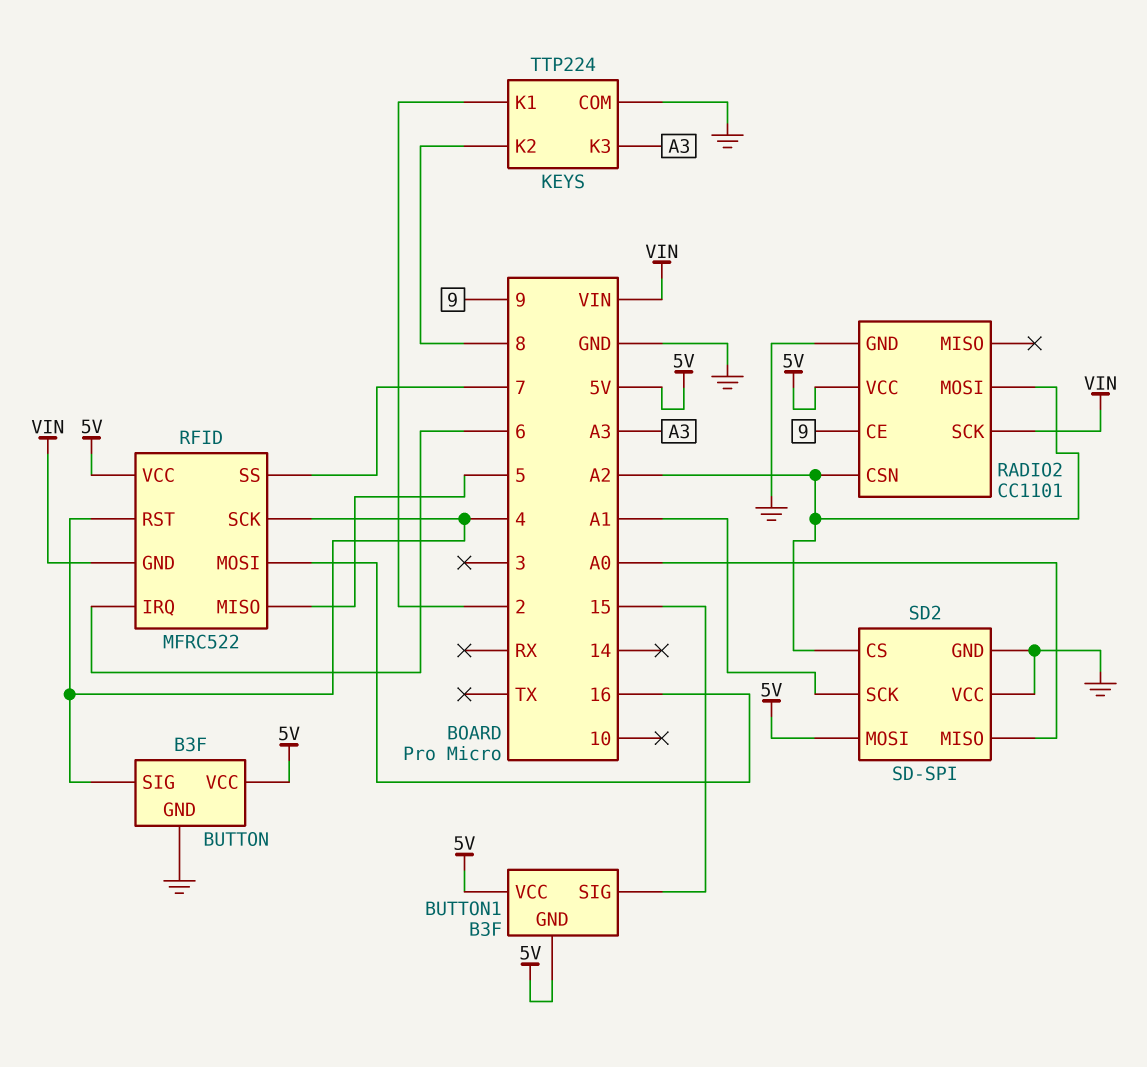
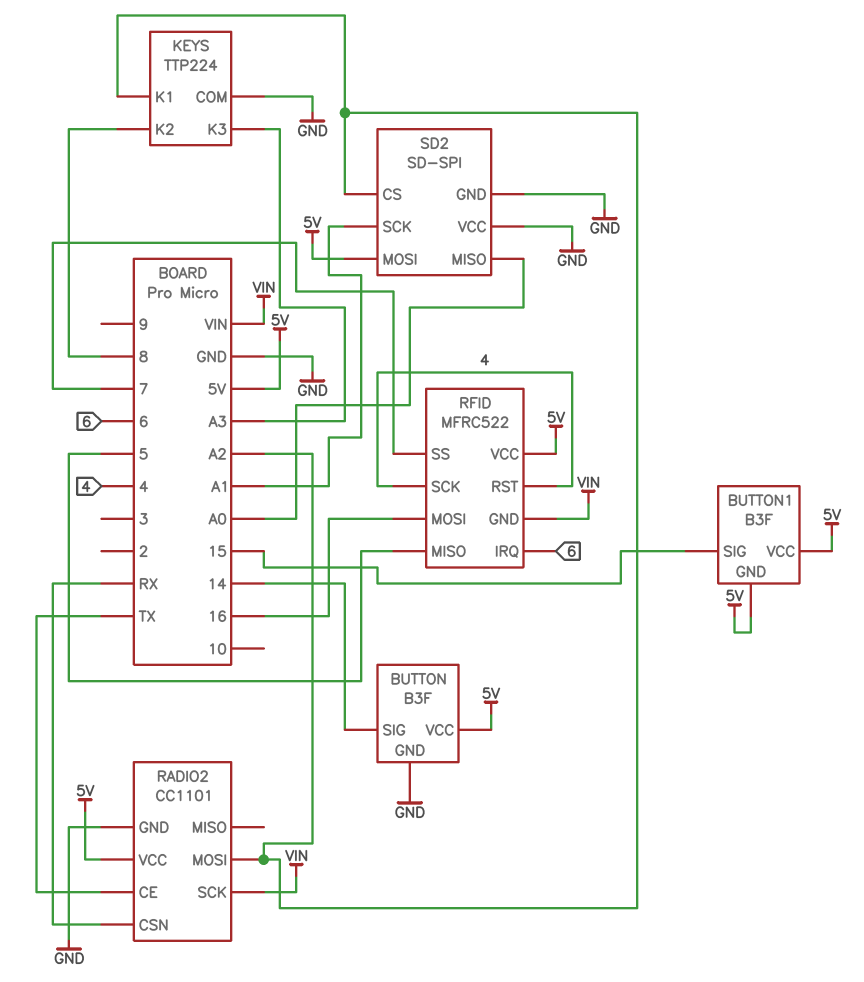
BUTTON pin SIG: 4 -> 14
KEYS pin K1: 2 -> A2
RADIO2 pin CE: 9 -> TX
RADIO2 pin CSN: A2 -> RX

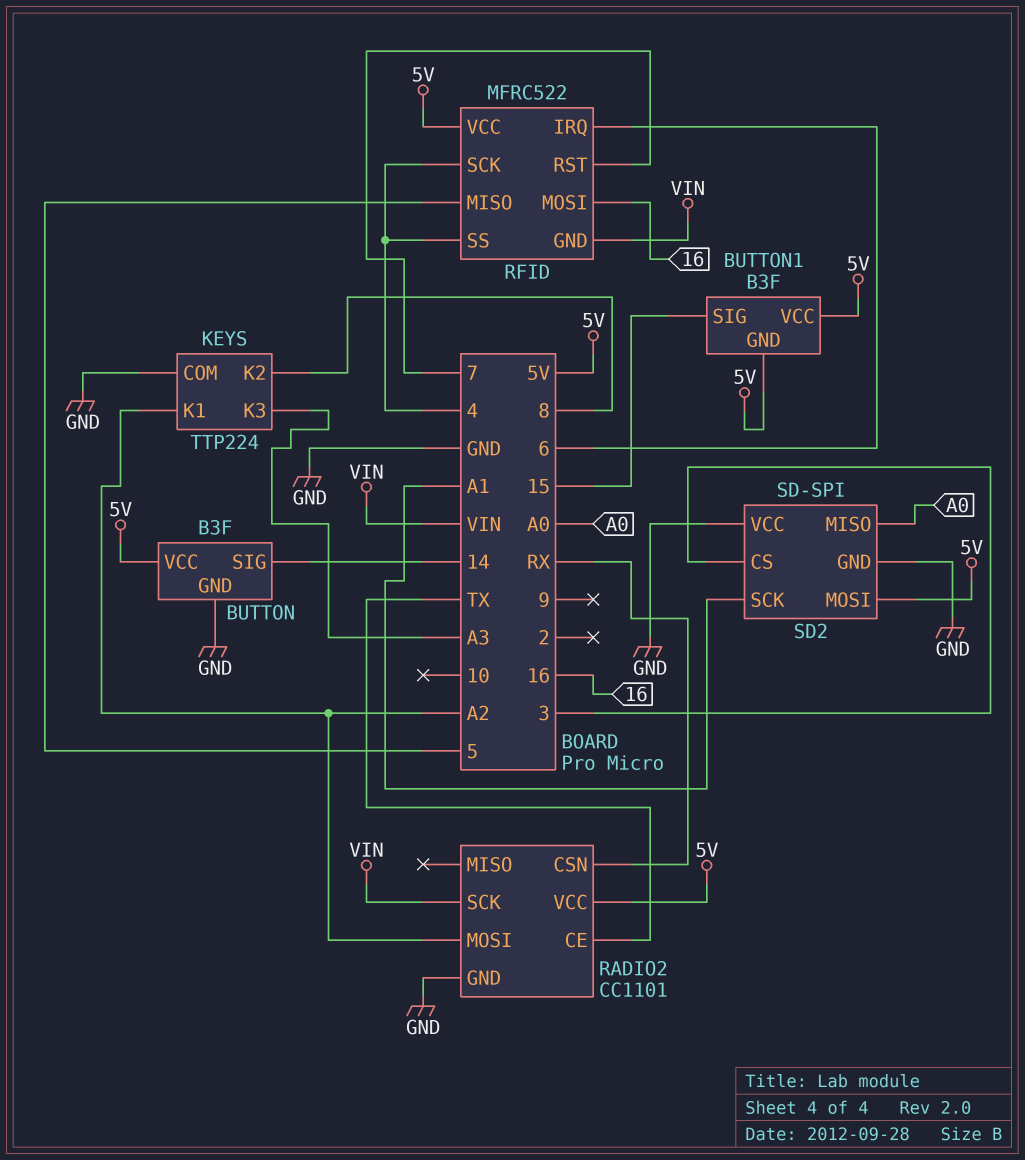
RFID pin RST: 4 -> 7
RFID pin SS: 7 -> 4
SD2 pin CS: A2 -> 3

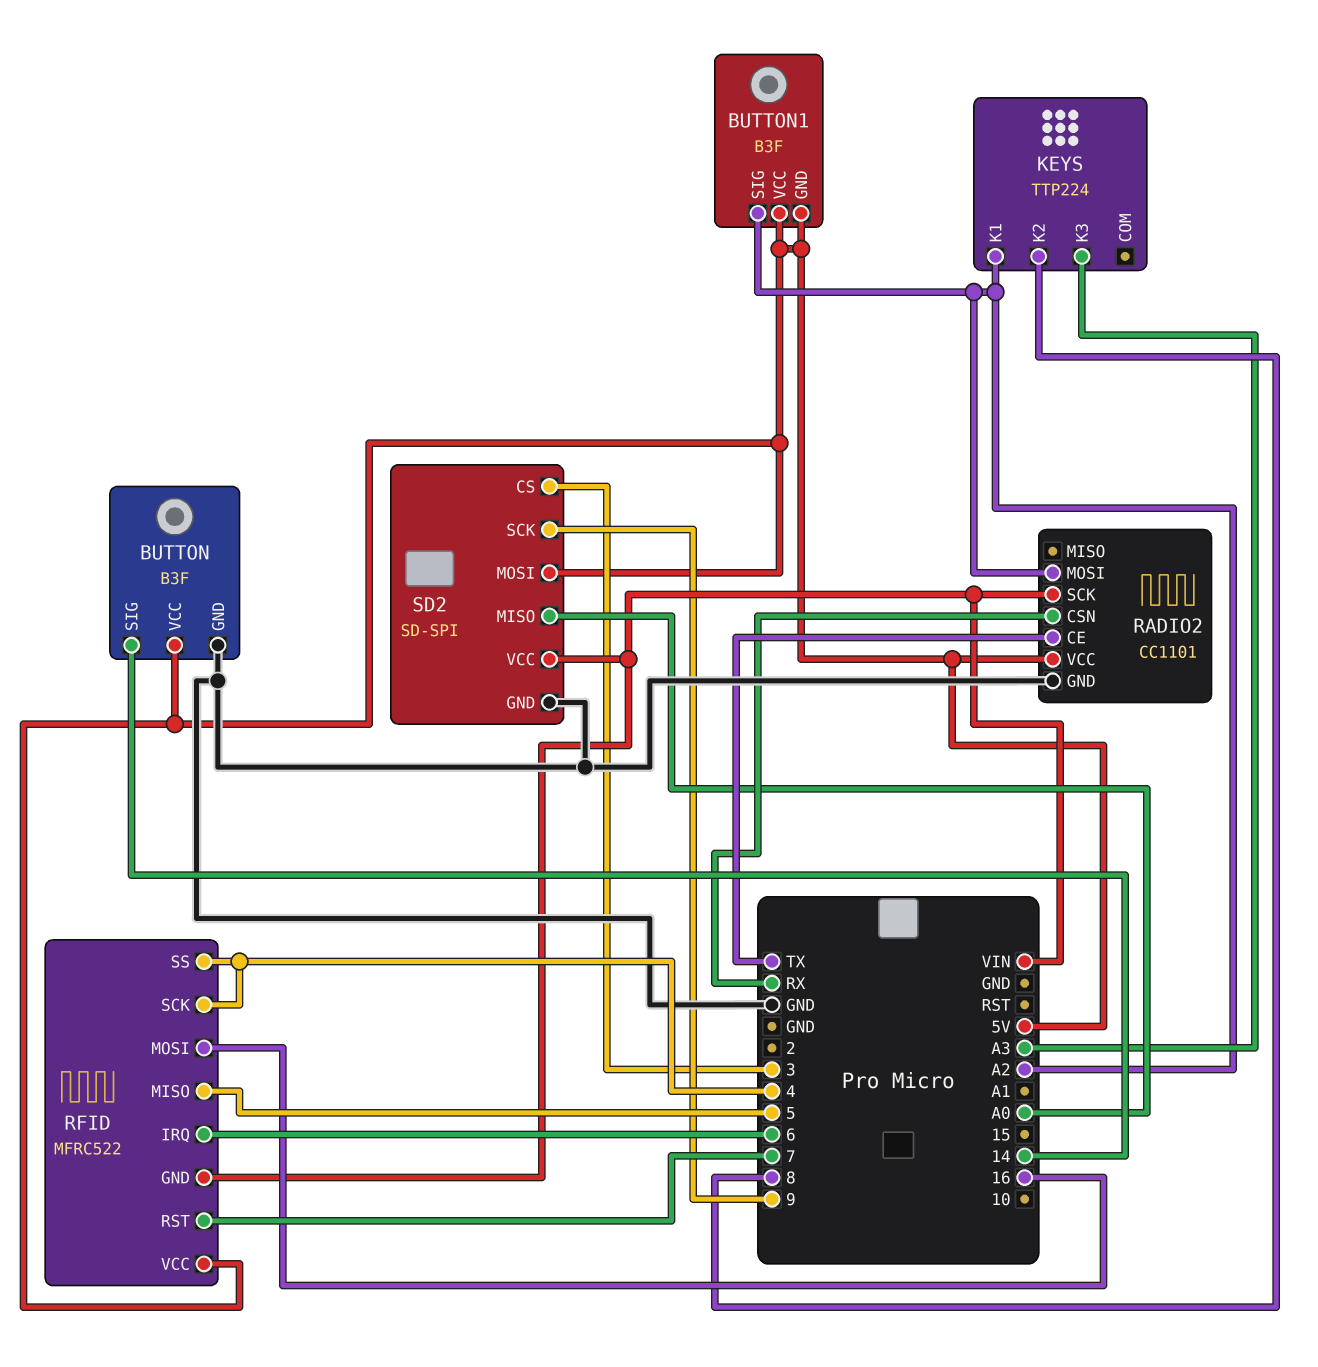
BUTTON1 pin SIG: 15 -> A2
KEYS pin COM: GND -> none
SD2 pin SCK: A1 -> 9
SD2 pin VCC: GND -> VIN

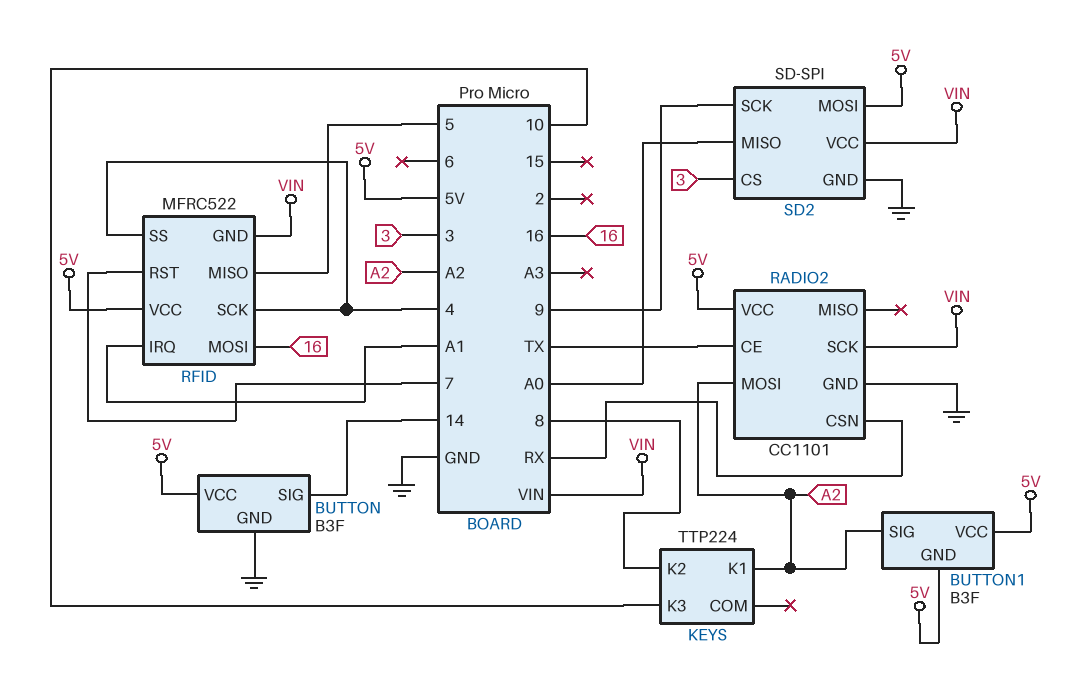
KEYS pin K3: A3 -> 10
RFID pin IRQ: 6 -> A1

